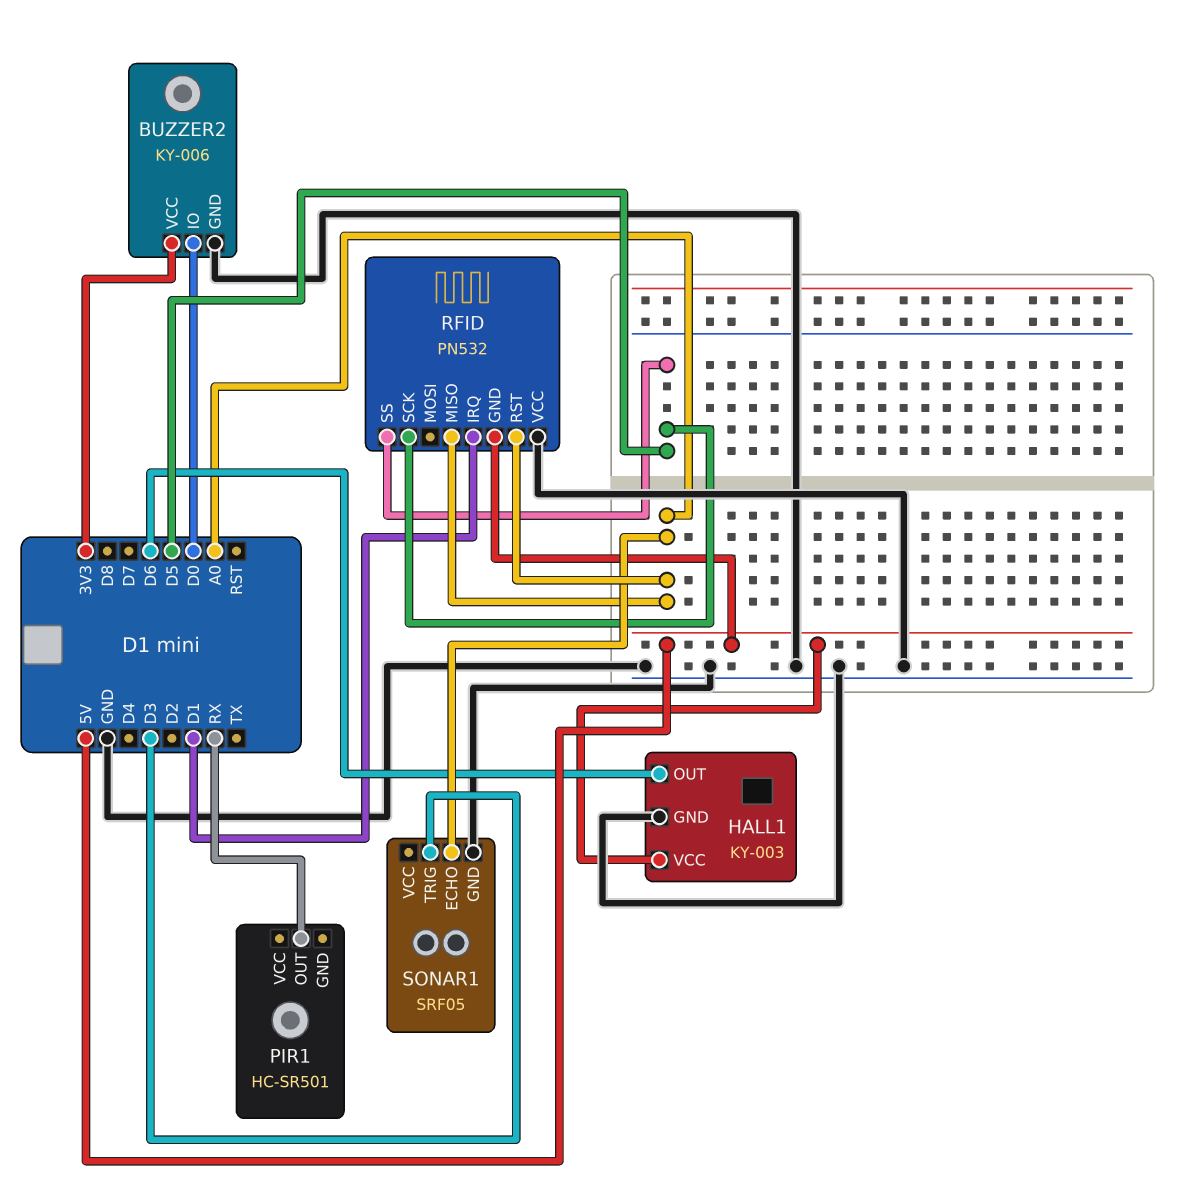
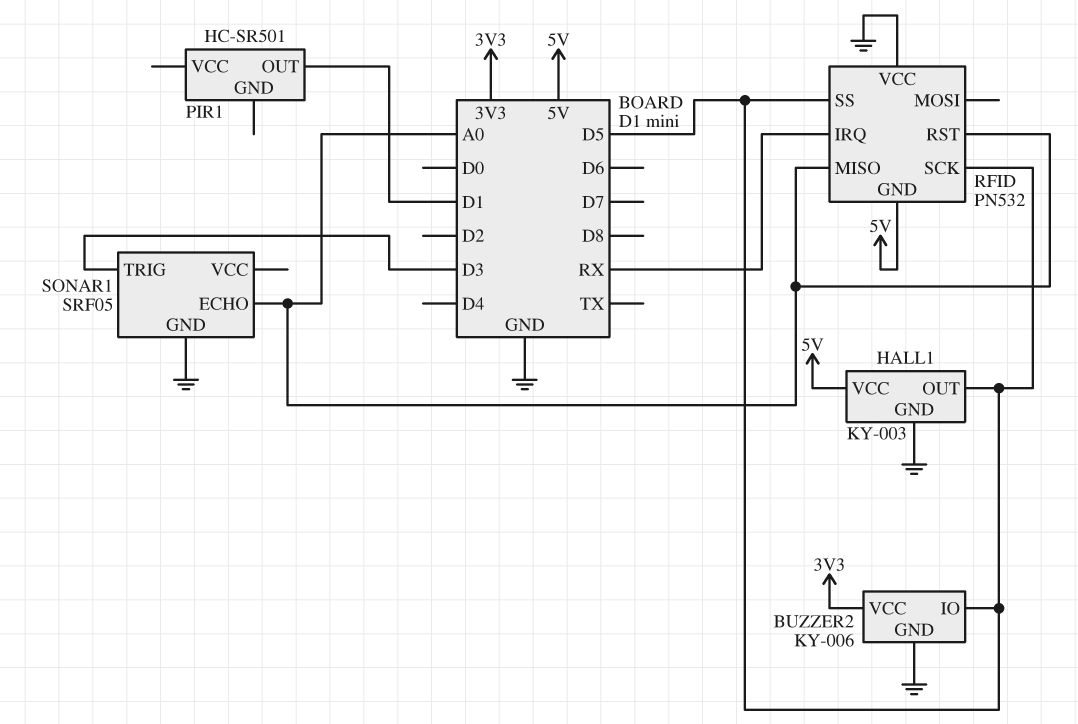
BUZZER2 pin IO: D0 -> D5
HALL1 pin OUT: D6 -> D5
PIR1 pin OUT: RX -> D1
RFID pin IRQ: D1 -> RX

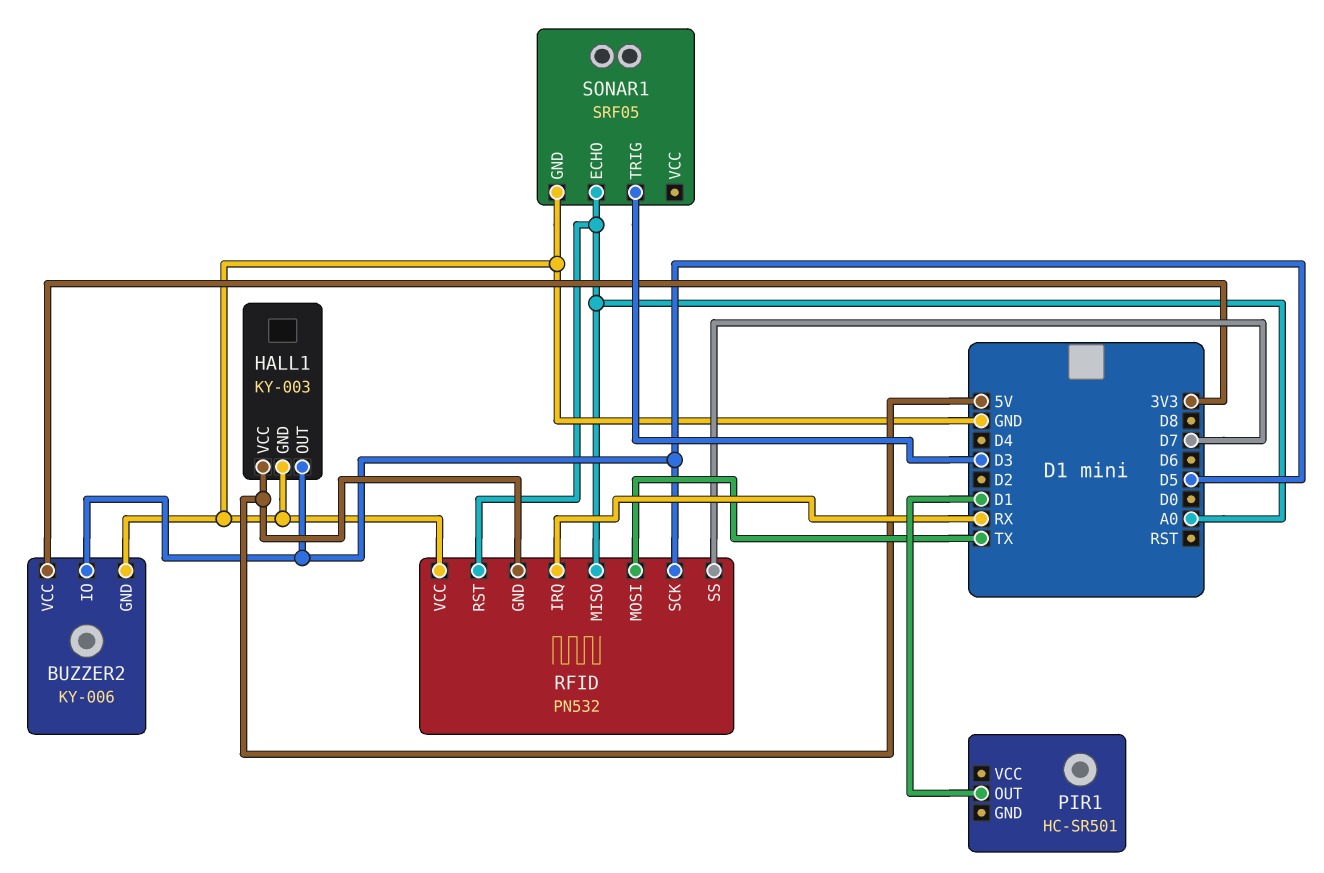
RFID pin MOSI: none -> TX
RFID pin SS: D5 -> D7

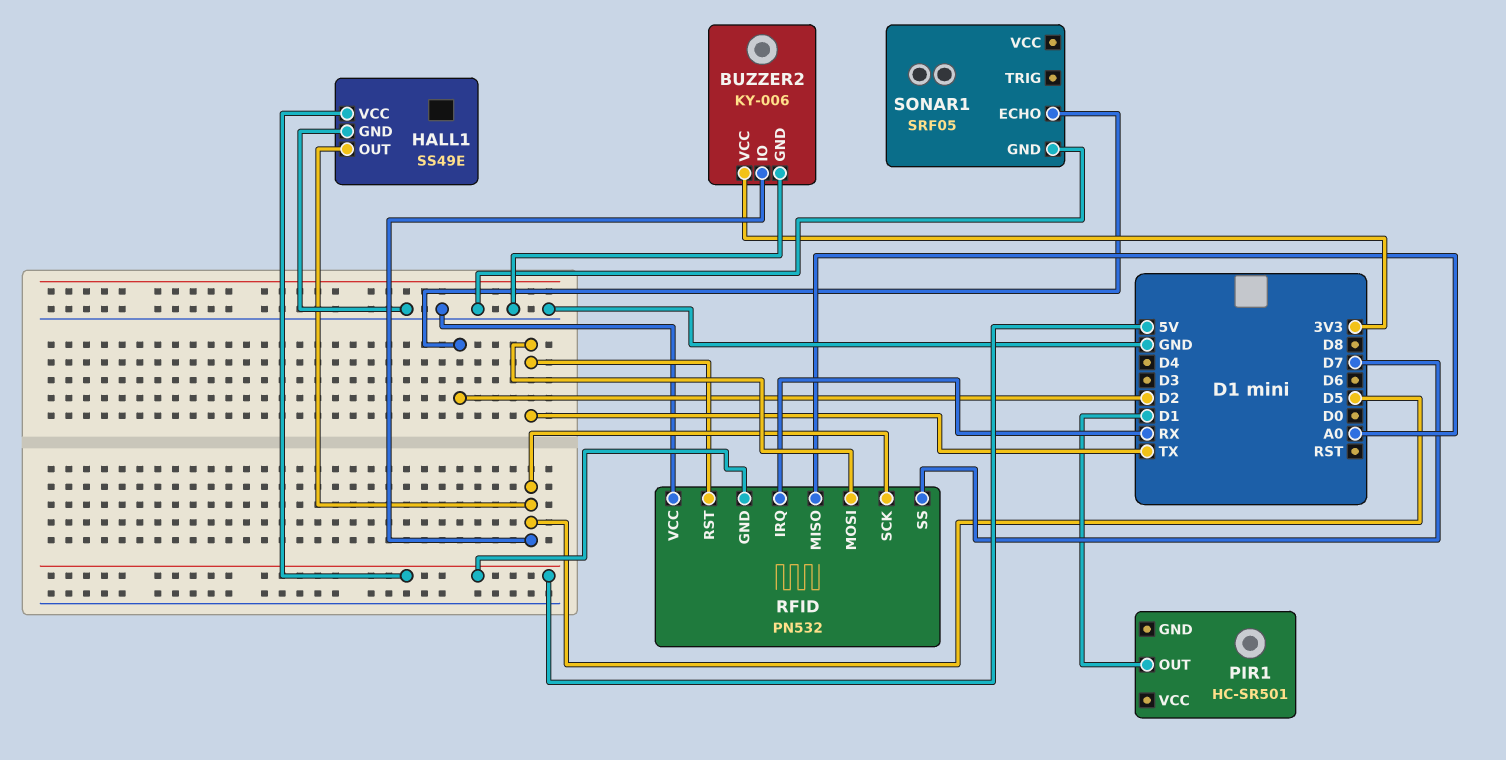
HALL1: KY-003 -> SS49E
RFID pin RST: A0 -> TX
SONAR1 pin ECHO: A0 -> D2
SONAR1 pin TRIG: D3 -> none

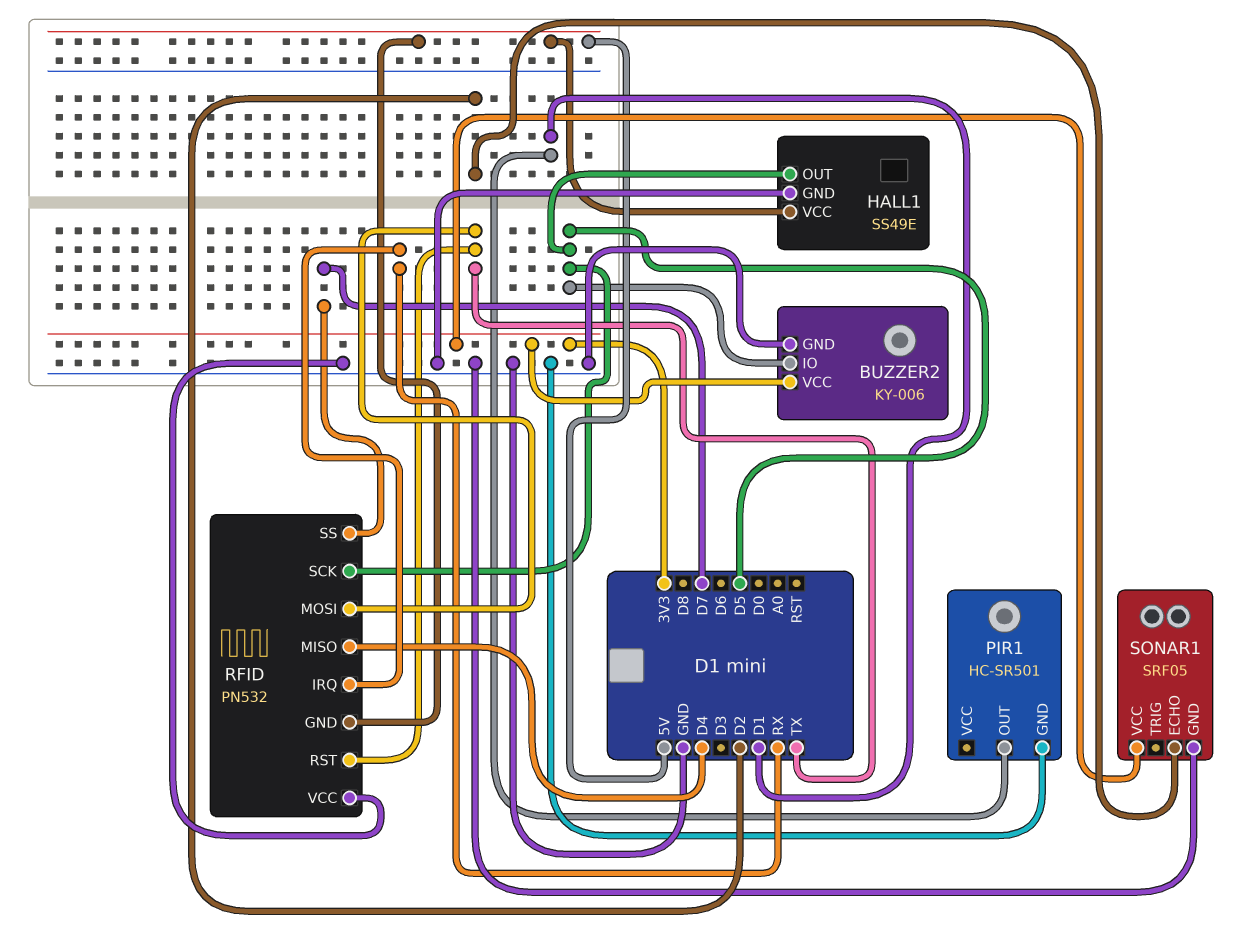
PIR1 pin GND: none -> GND
RFID pin MISO: A0 -> D4
SONAR1 pin VCC: none -> 3V3

